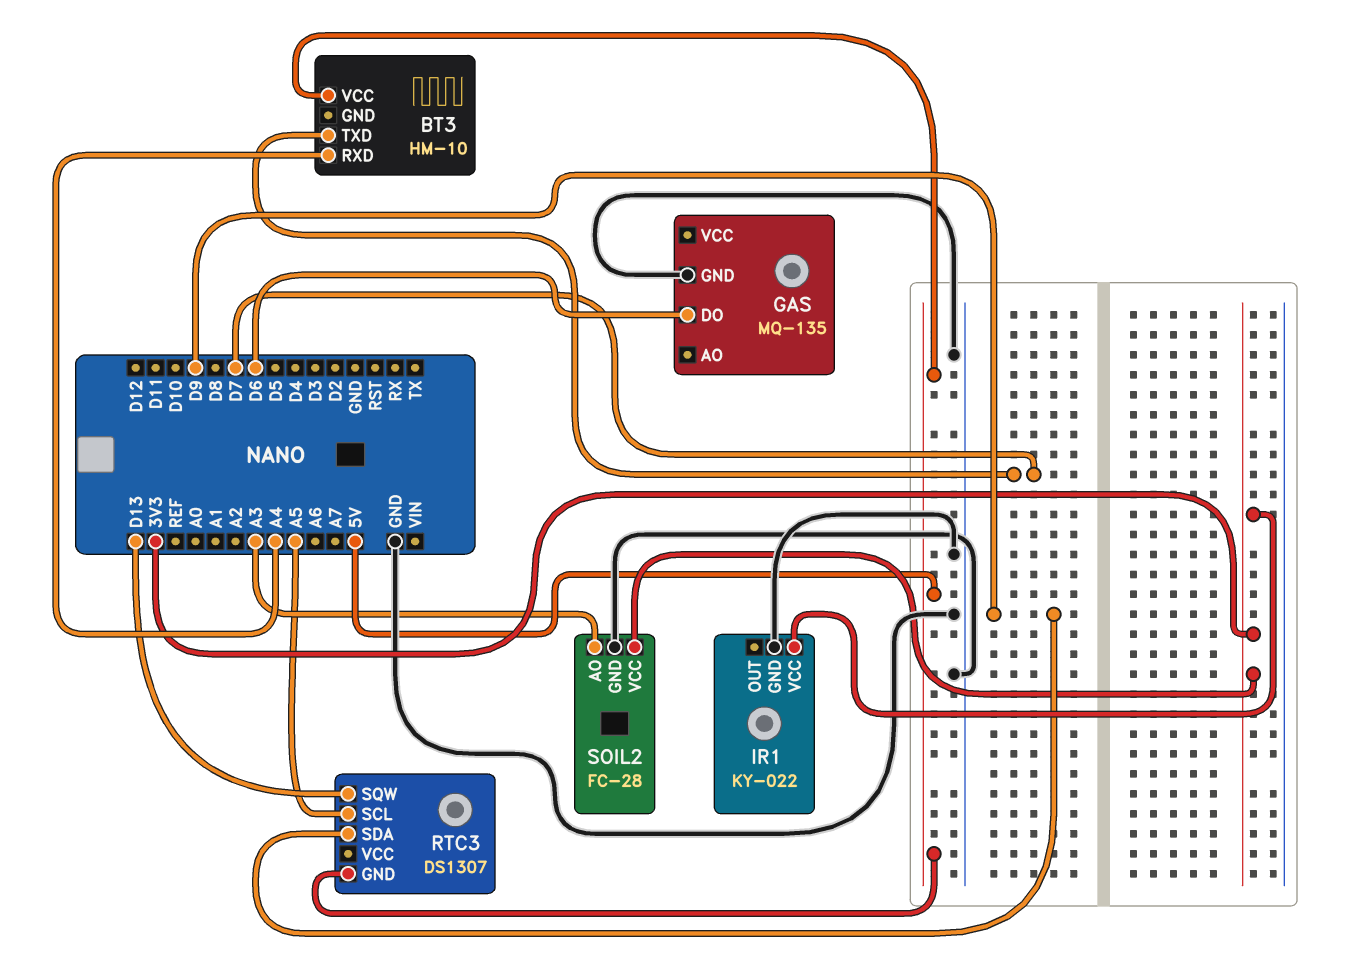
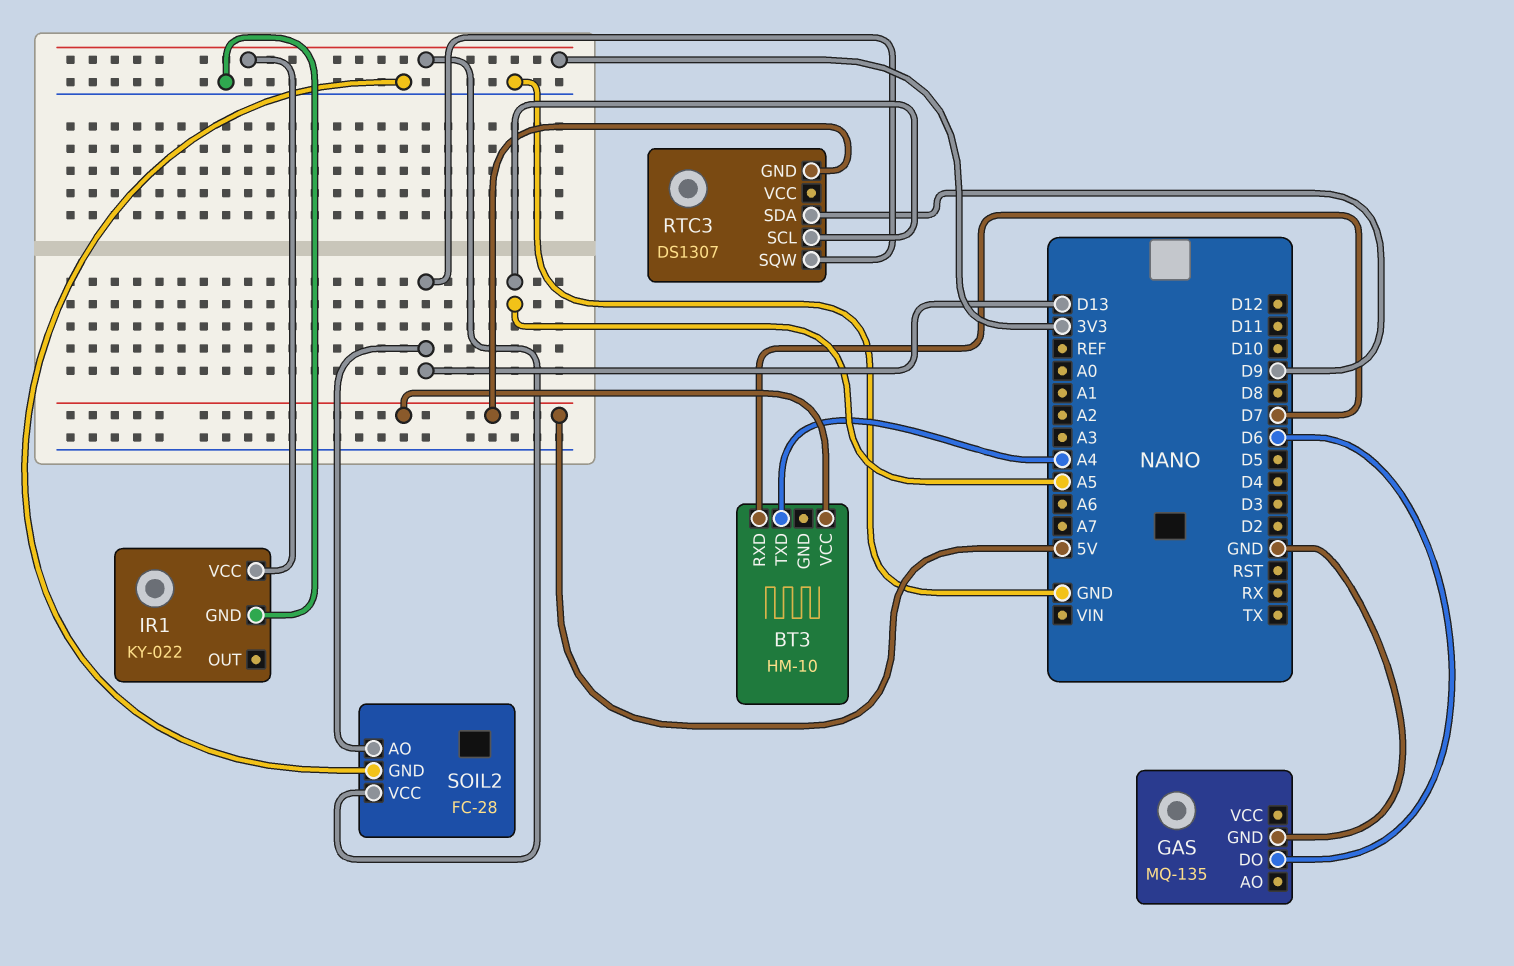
BT3 pin RXD: A4 -> D7
BT3 pin TXD: D7 -> A4
SOIL2 pin AO: A3 -> D13

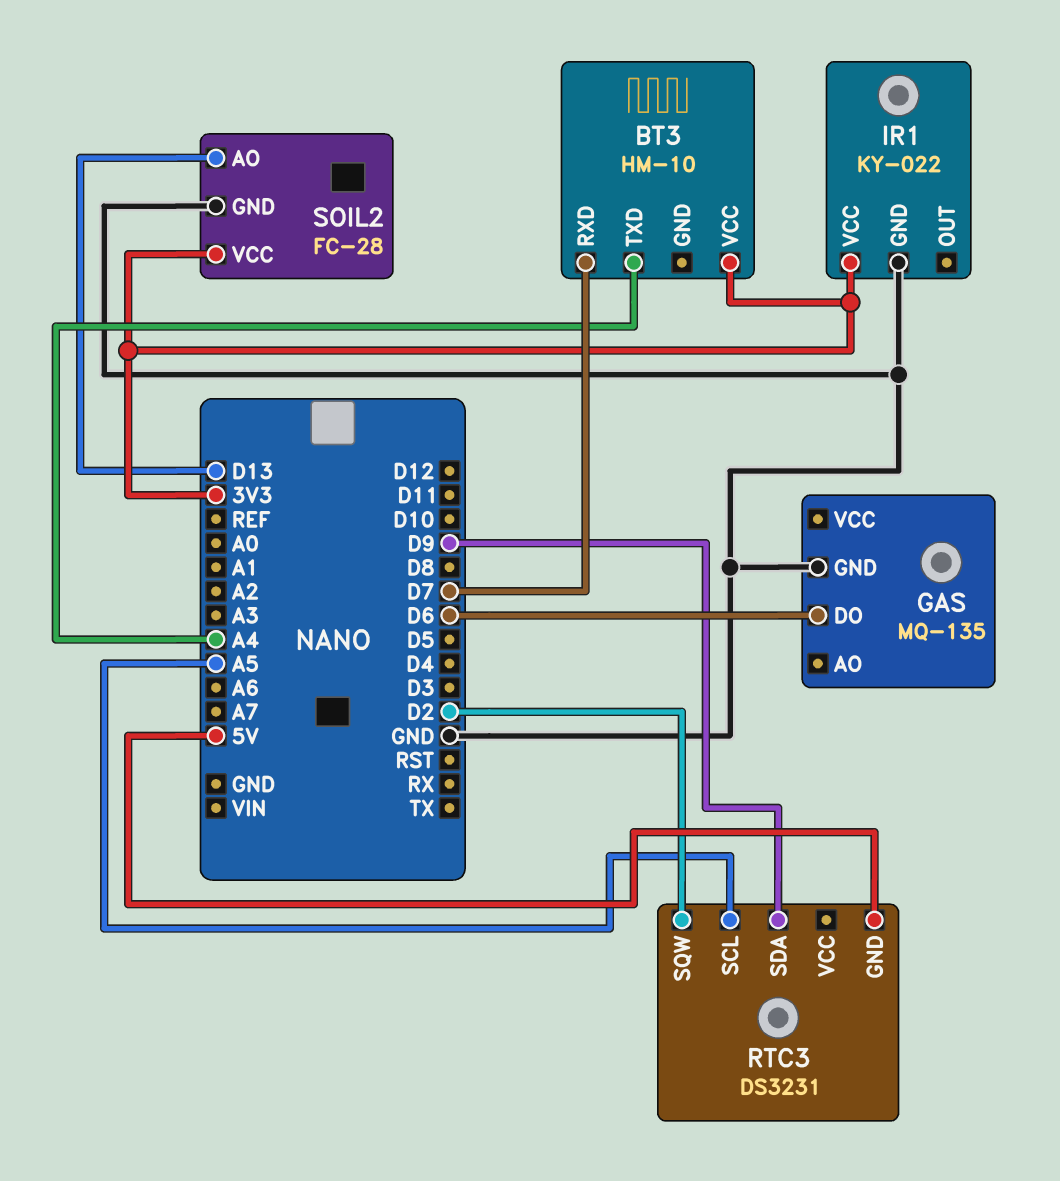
BT3 pin VCC: 5V -> 3V3
RTC3: DS1307 -> DS3231
RTC3 pin SQW: D13 -> D2

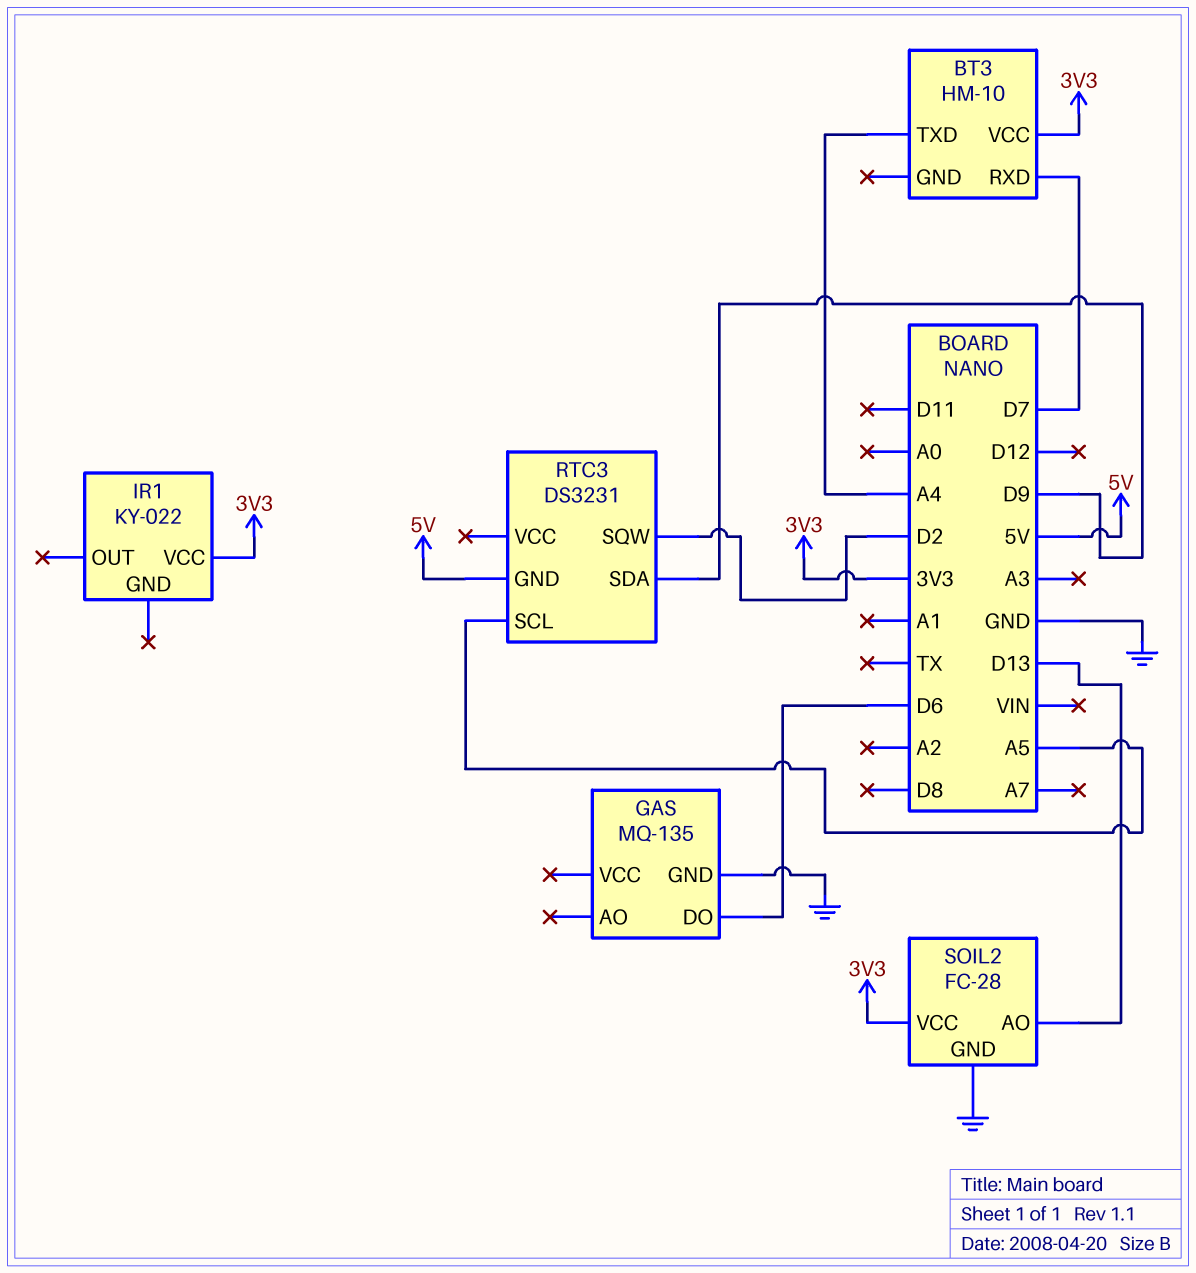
IR1 pin GND: GND -> none

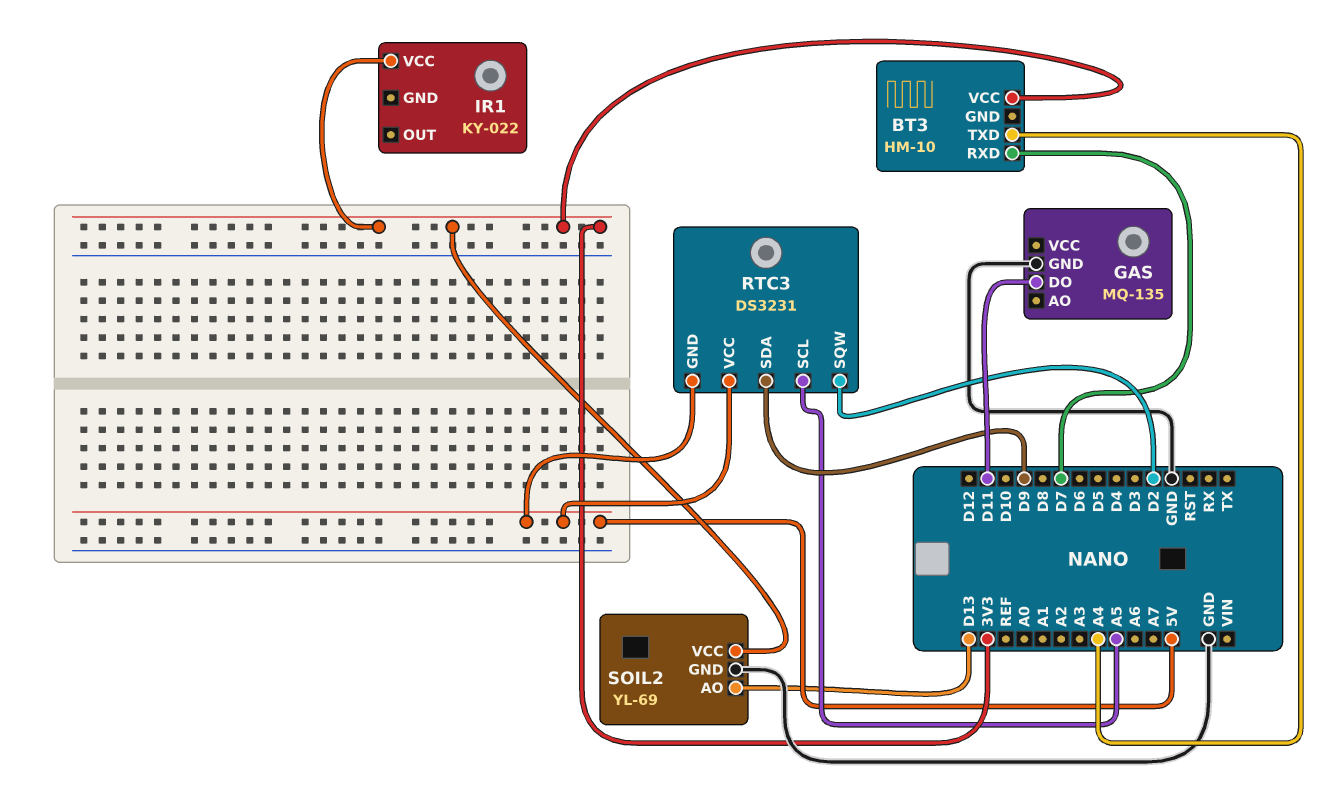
GAS pin DO: D6 -> D11
RTC3 pin VCC: none -> 5V
SOIL2: FC-28 -> YL-69

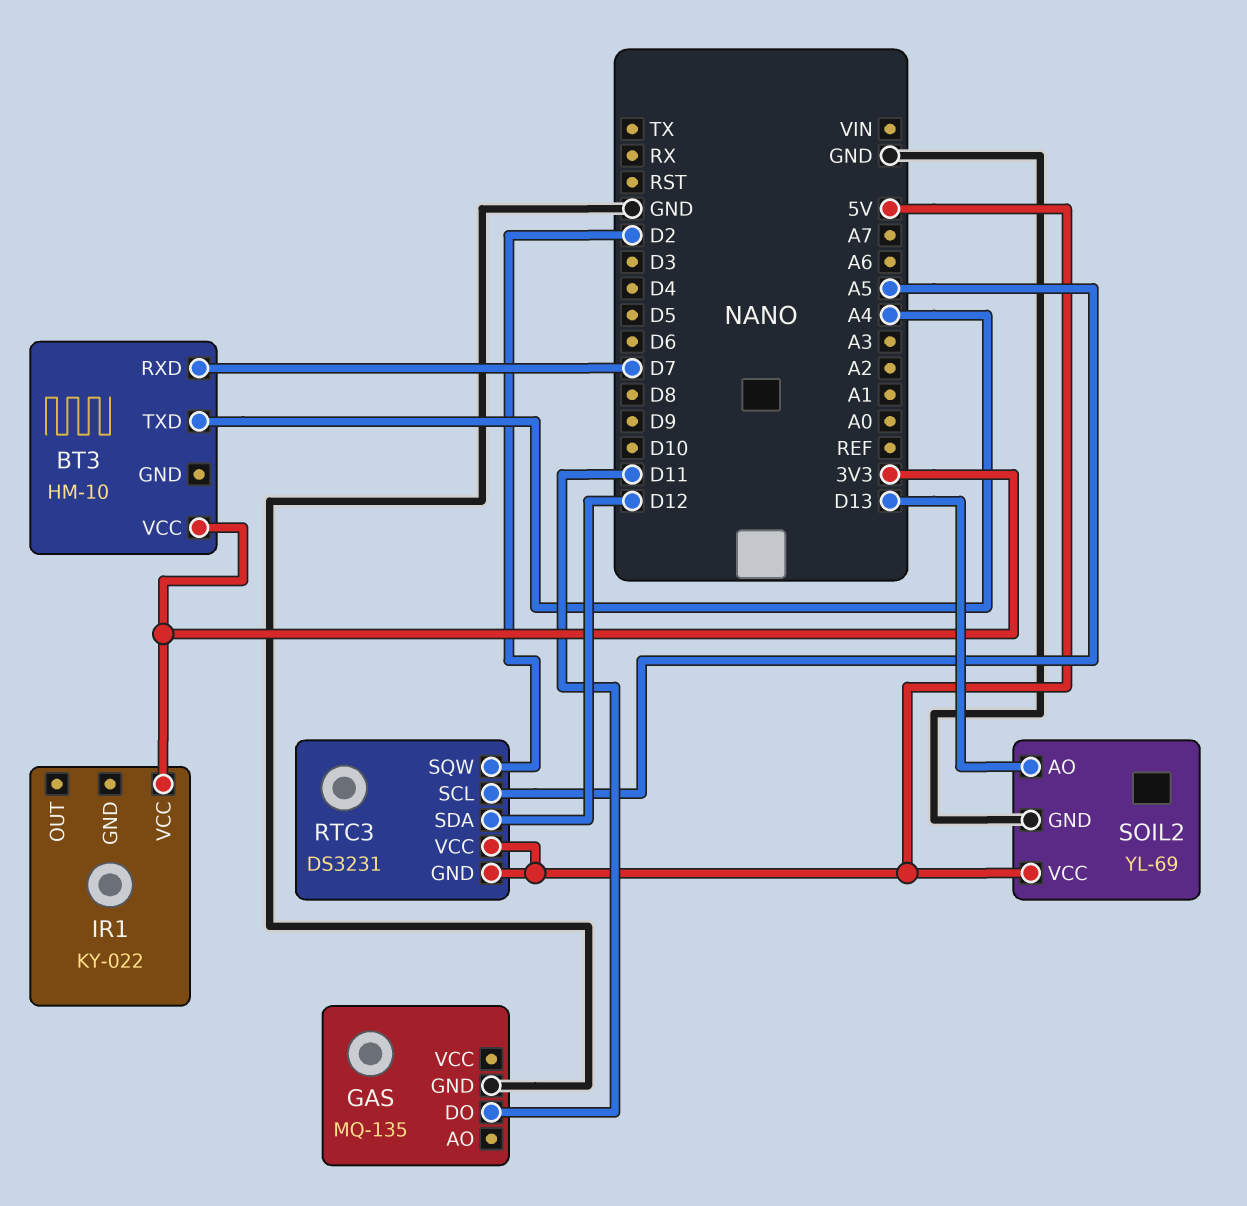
RTC3 pin SDA: D9 -> D12
SOIL2 pin VCC: 3V3 -> 5V

